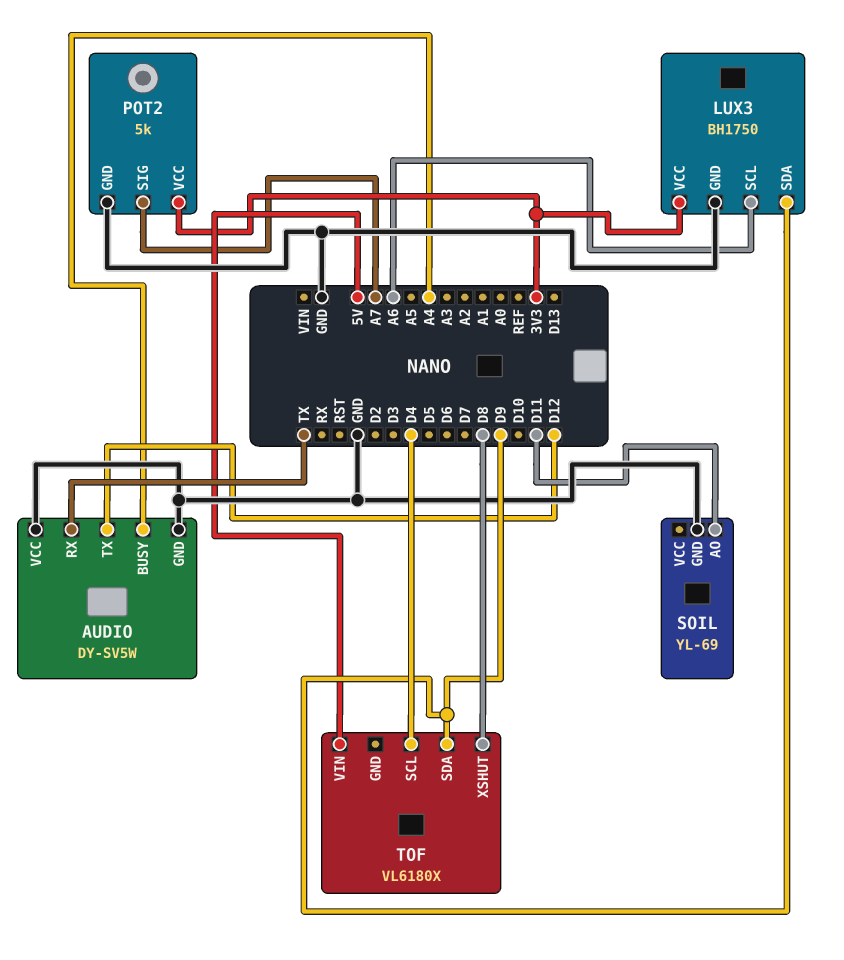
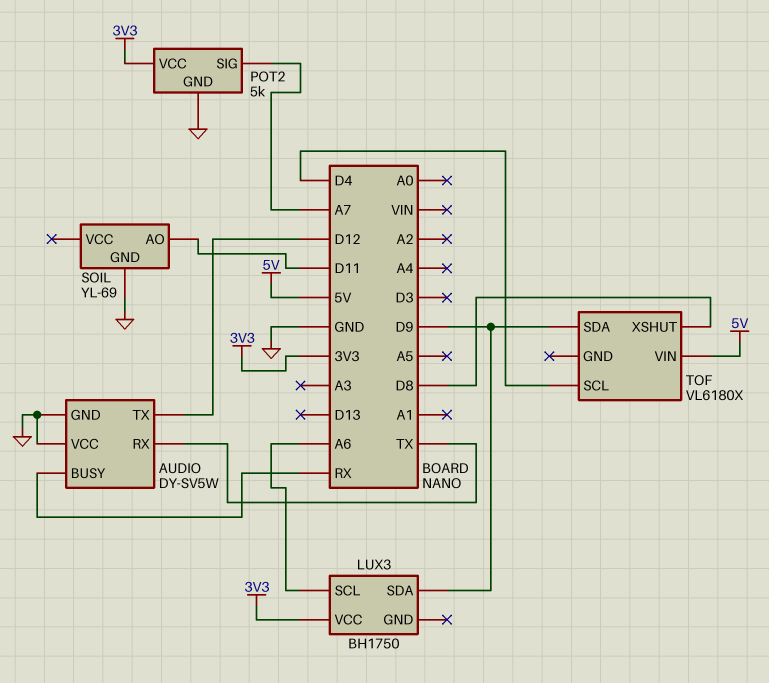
AUDIO pin BUSY: A4 -> RX
LUX3 pin GND: GND -> none

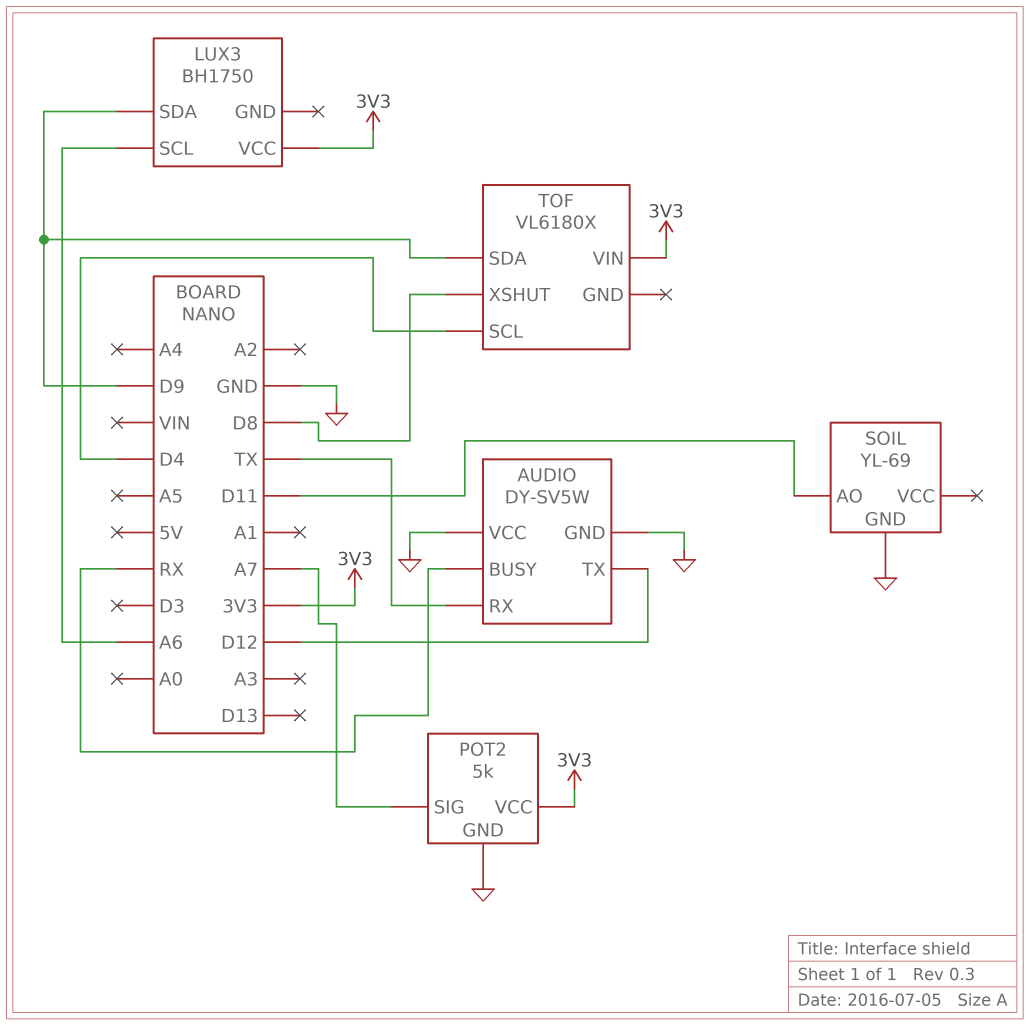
TOF pin VIN: 5V -> 3V3

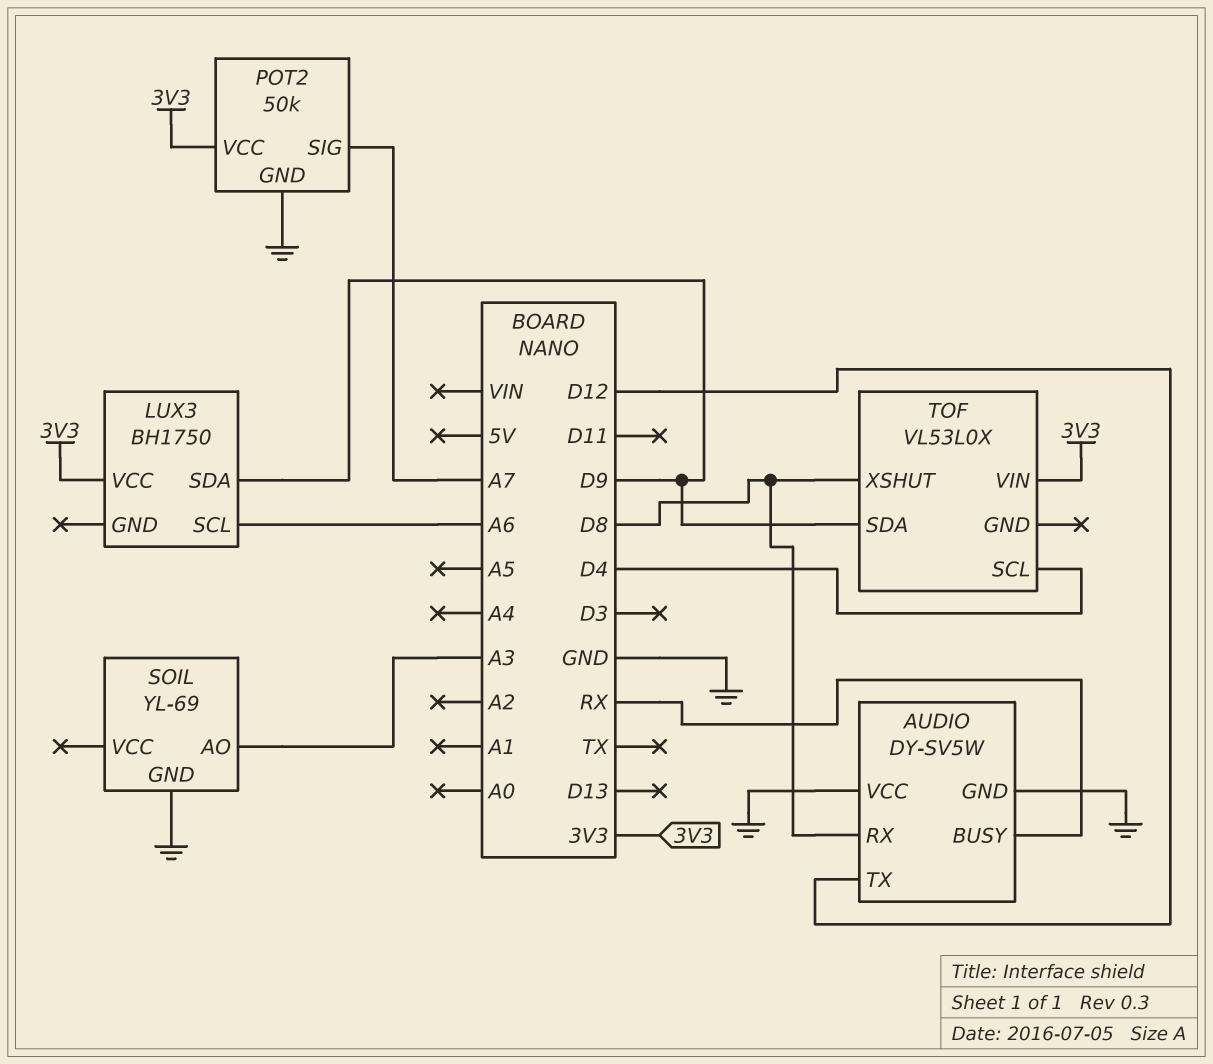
AUDIO pin RX: TX -> D8
POT2: 5k -> 50k
SOIL pin AO: D11 -> A3
TOF: VL6180X -> VL53L0X

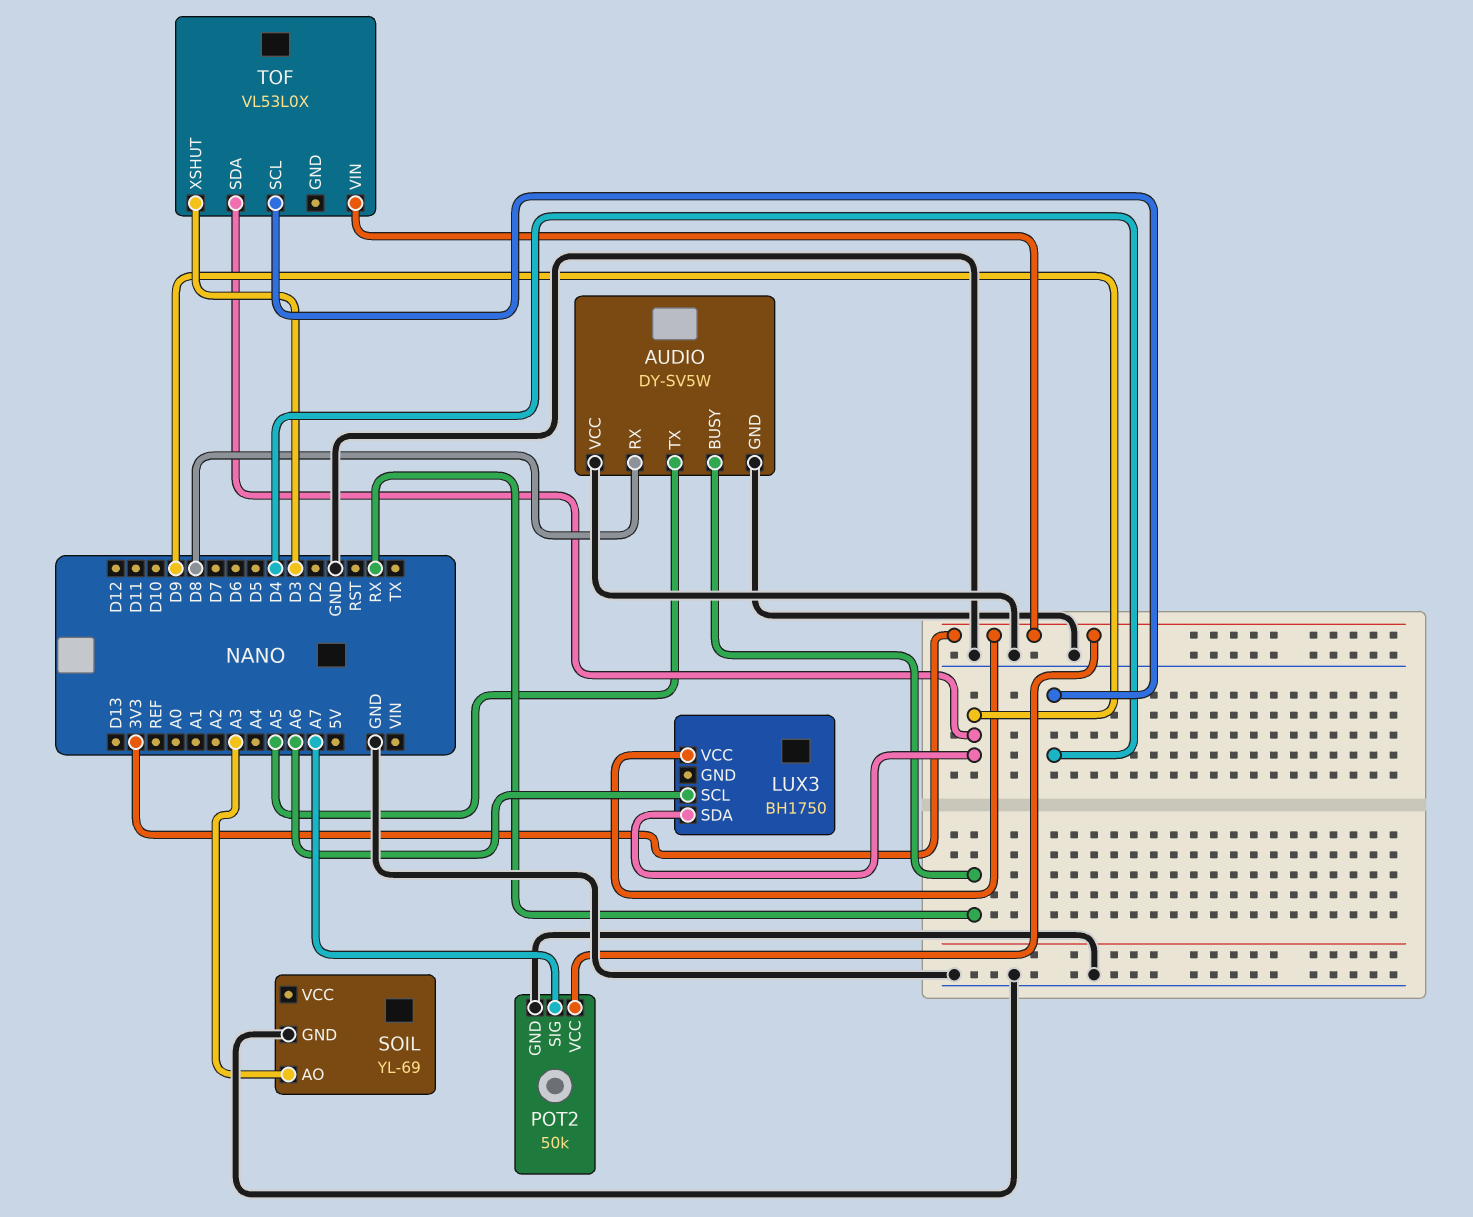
AUDIO pin TX: D12 -> A5
TOF pin XSHUT: D8 -> D3

